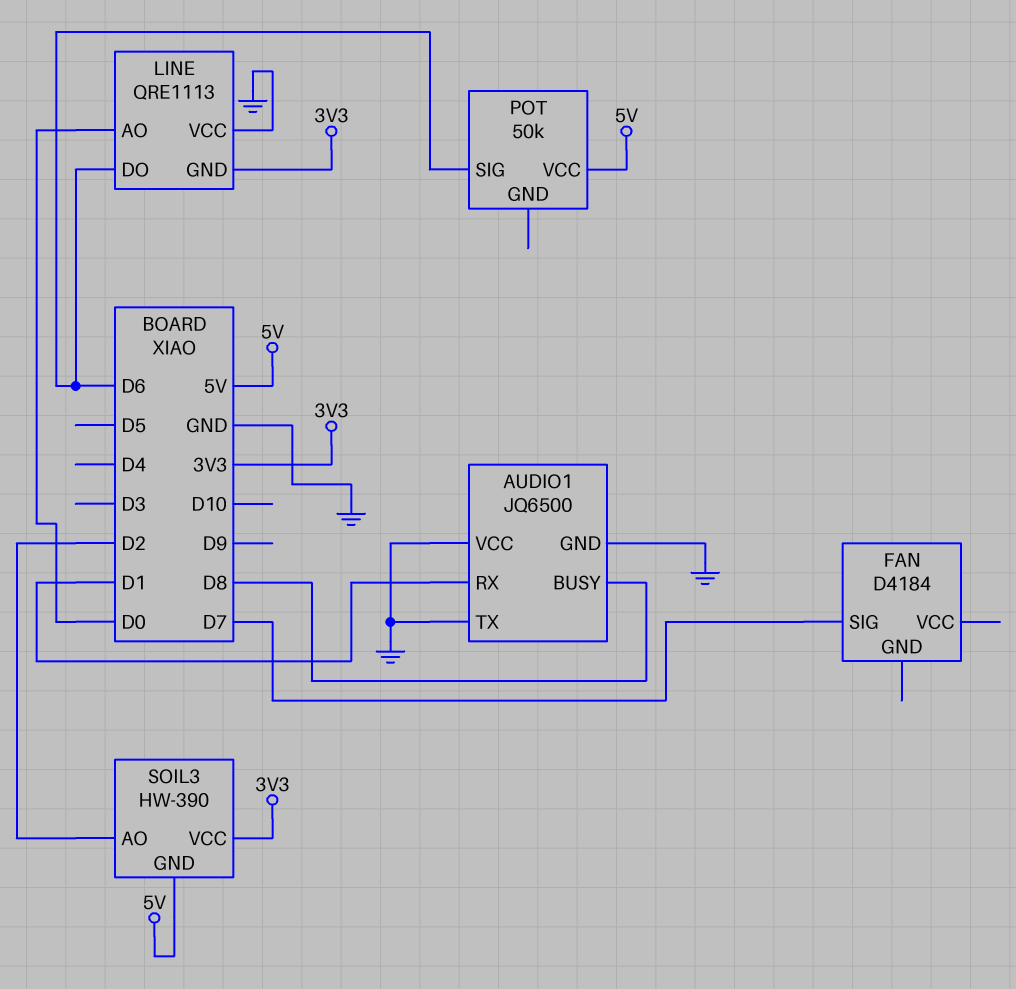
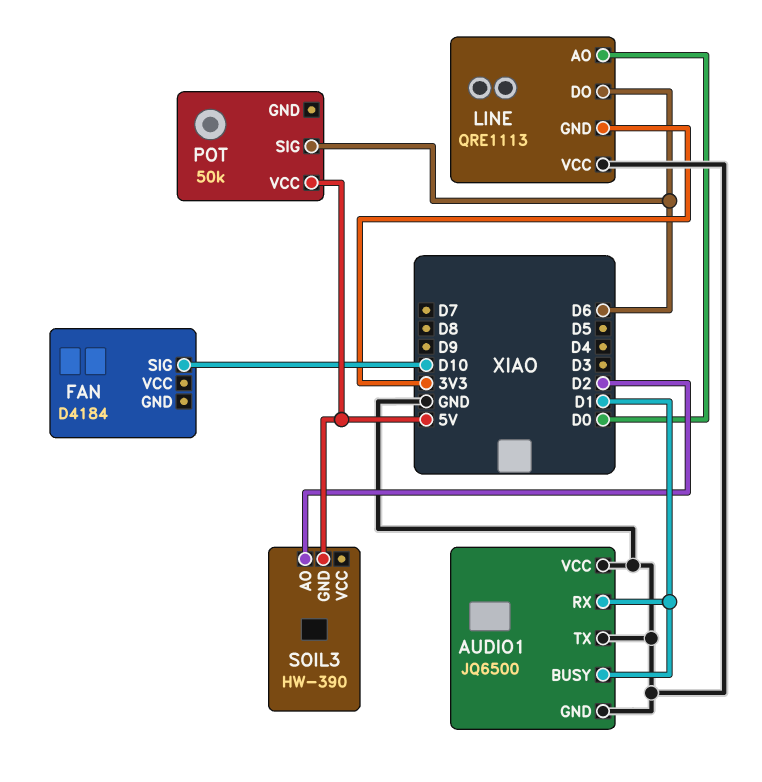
AUDIO1 pin BUSY: D8 -> D1
FAN pin SIG: D7 -> D10
SOIL3 pin VCC: 3V3 -> none

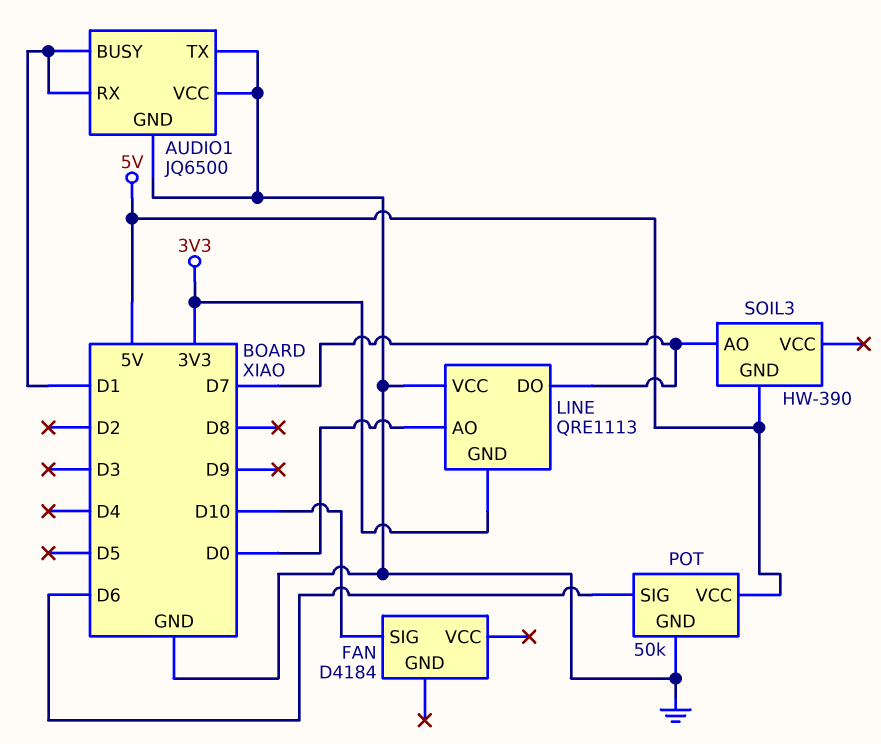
LINE pin DO: D6 -> D7
POT pin GND: none -> GND
SOIL3 pin AO: D2 -> D7

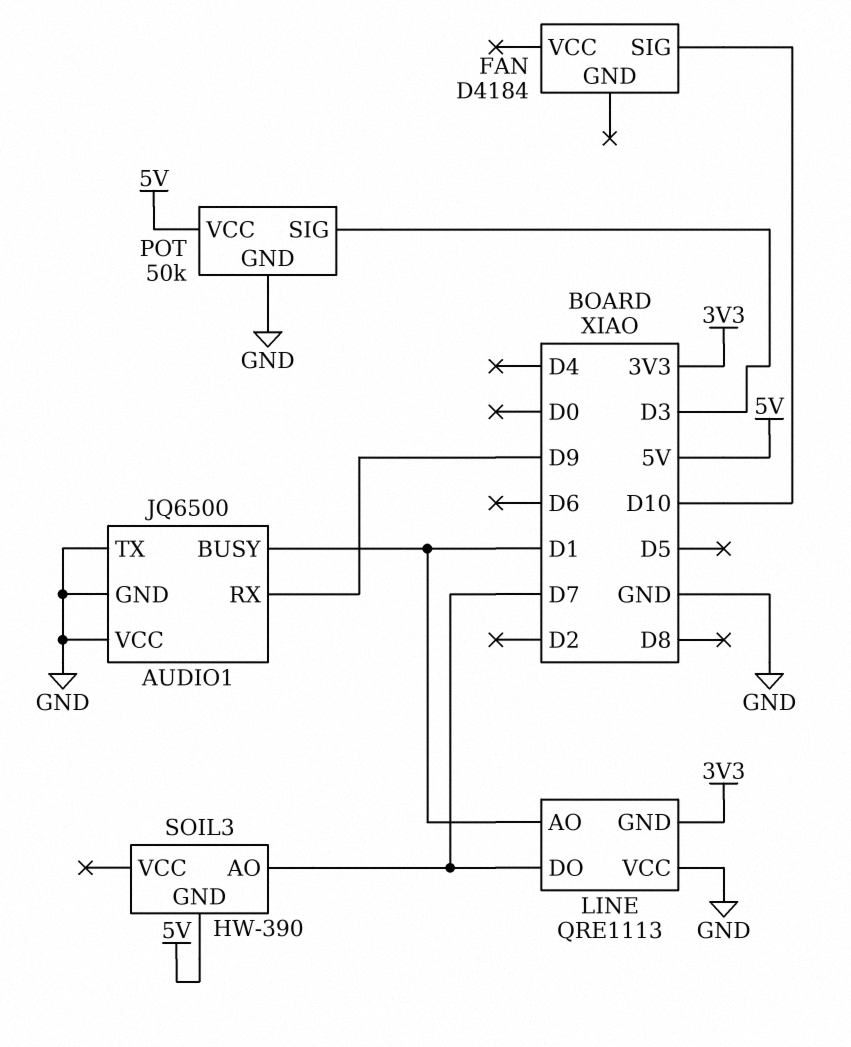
AUDIO1 pin RX: D1 -> D9
LINE pin AO: D0 -> D1
POT pin SIG: D6 -> D3

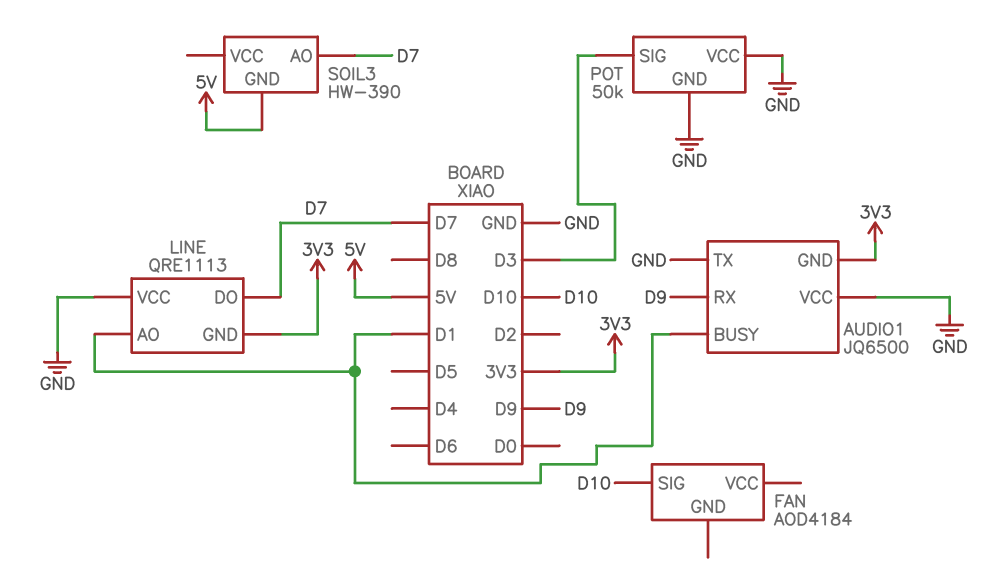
AUDIO1 pin GND: GND -> 3V3
FAN: D4184 -> AOD4184
POT pin VCC: 5V -> GND

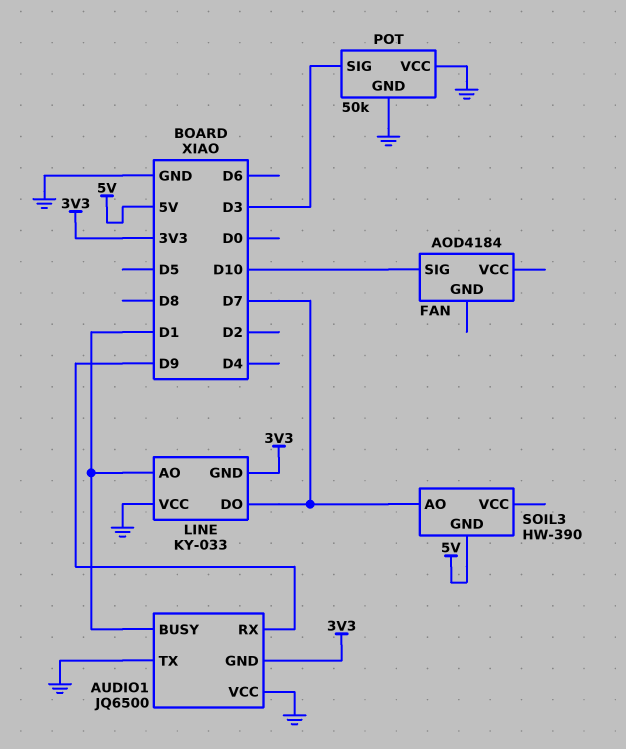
LINE: QRE1113 -> KY-033

